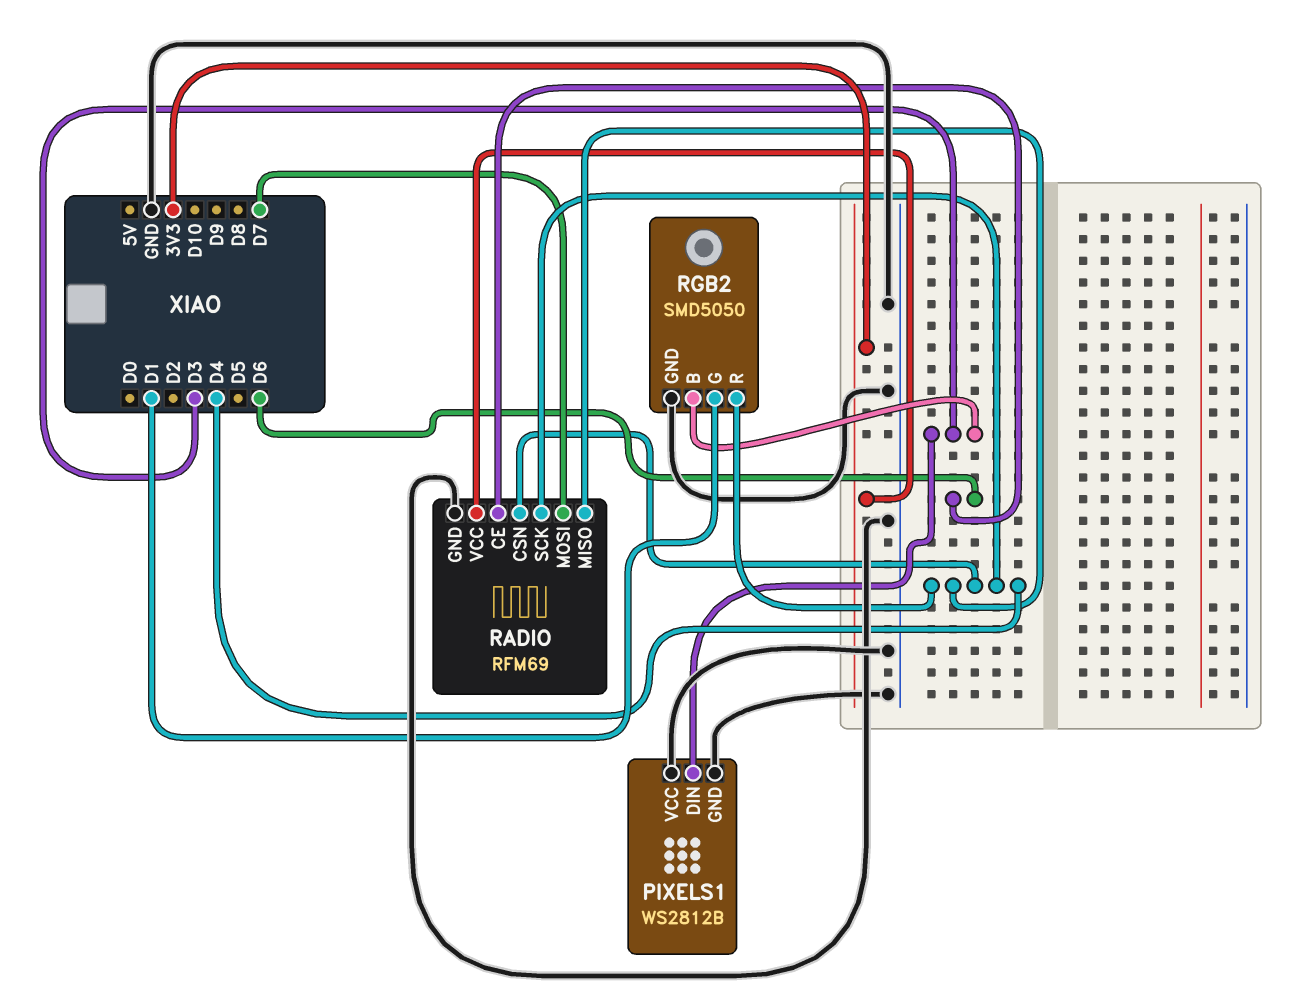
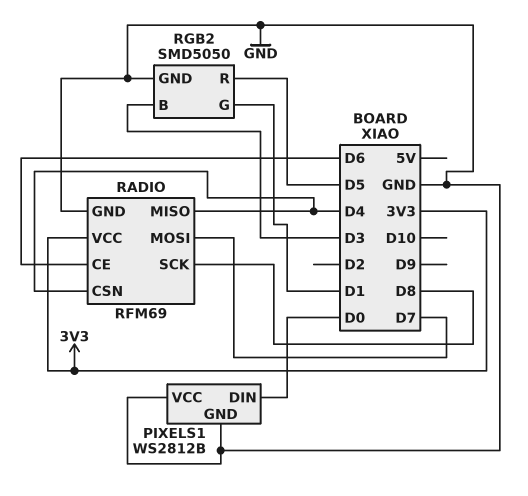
PIXELS1 pin DIN: D3 -> D0
RADIO pin SCK: D4 -> D8
RGB2 pin R: D4 -> D5

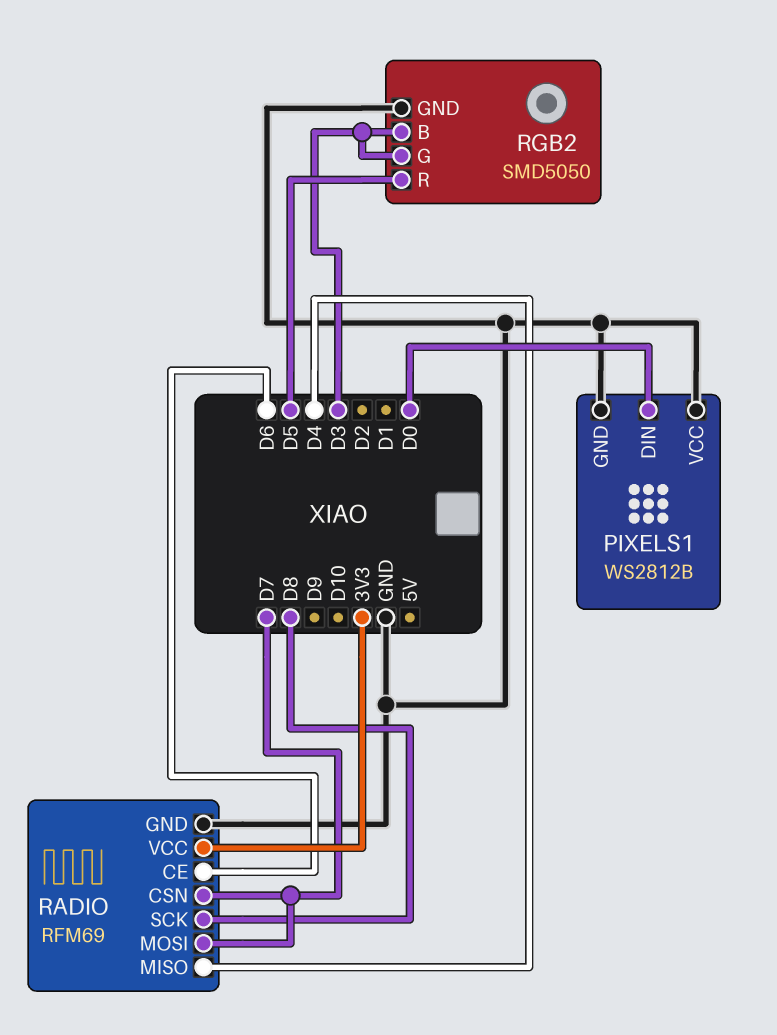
RADIO pin CSN: D4 -> D7
RGB2 pin G: D1 -> D3

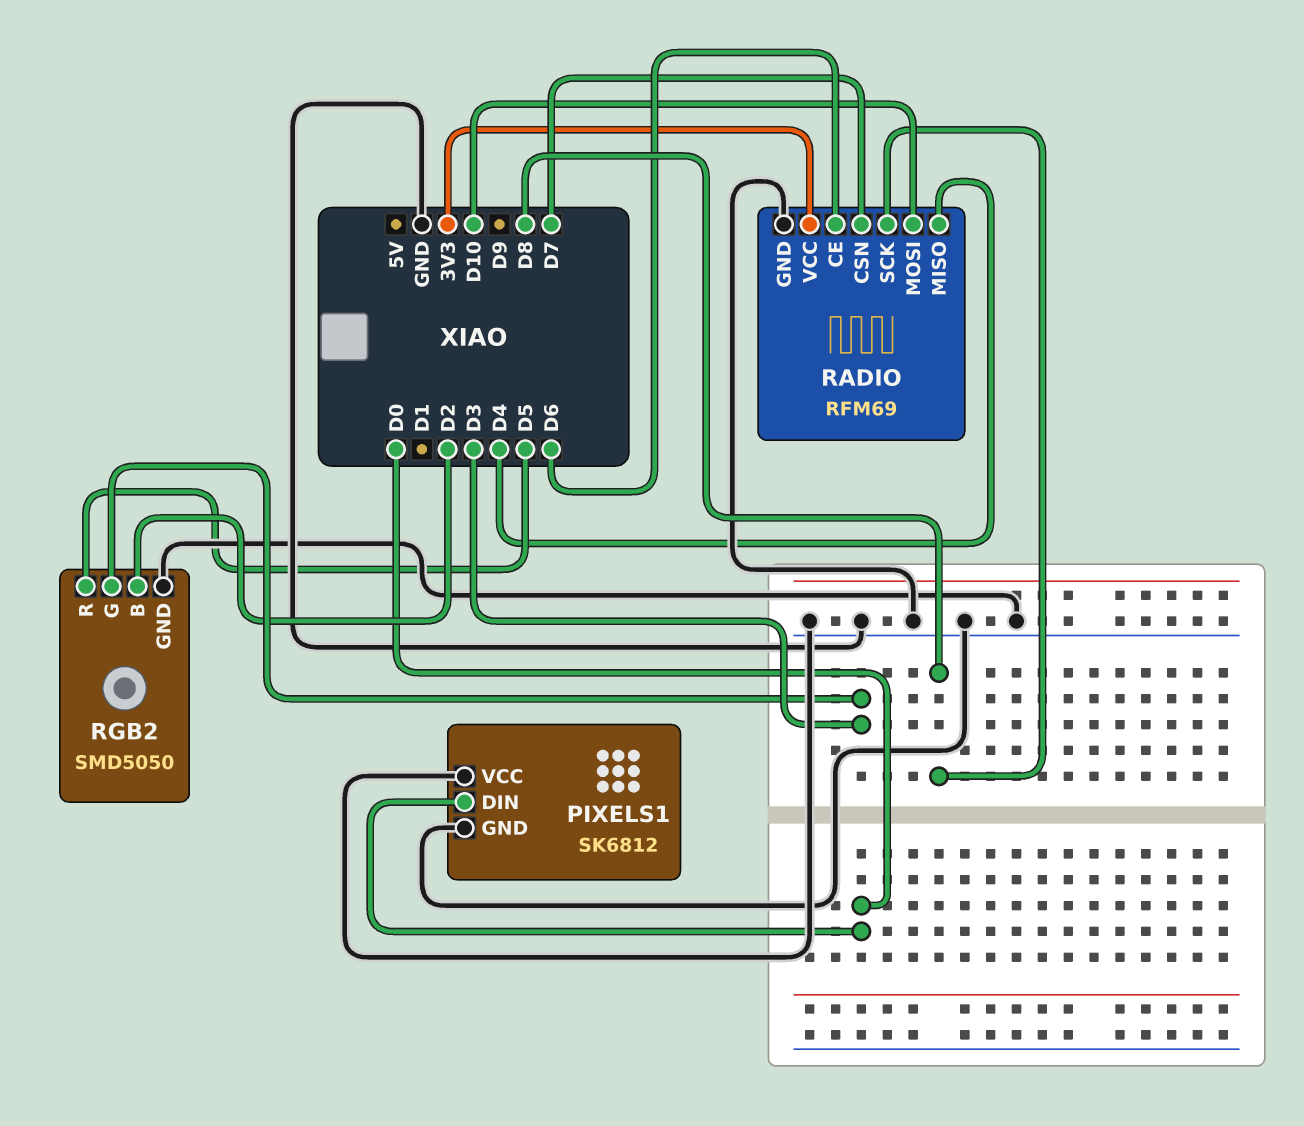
PIXELS1: WS2812B -> SK6812
RADIO pin MOSI: D7 -> D10
RGB2 pin B: D3 -> D2

